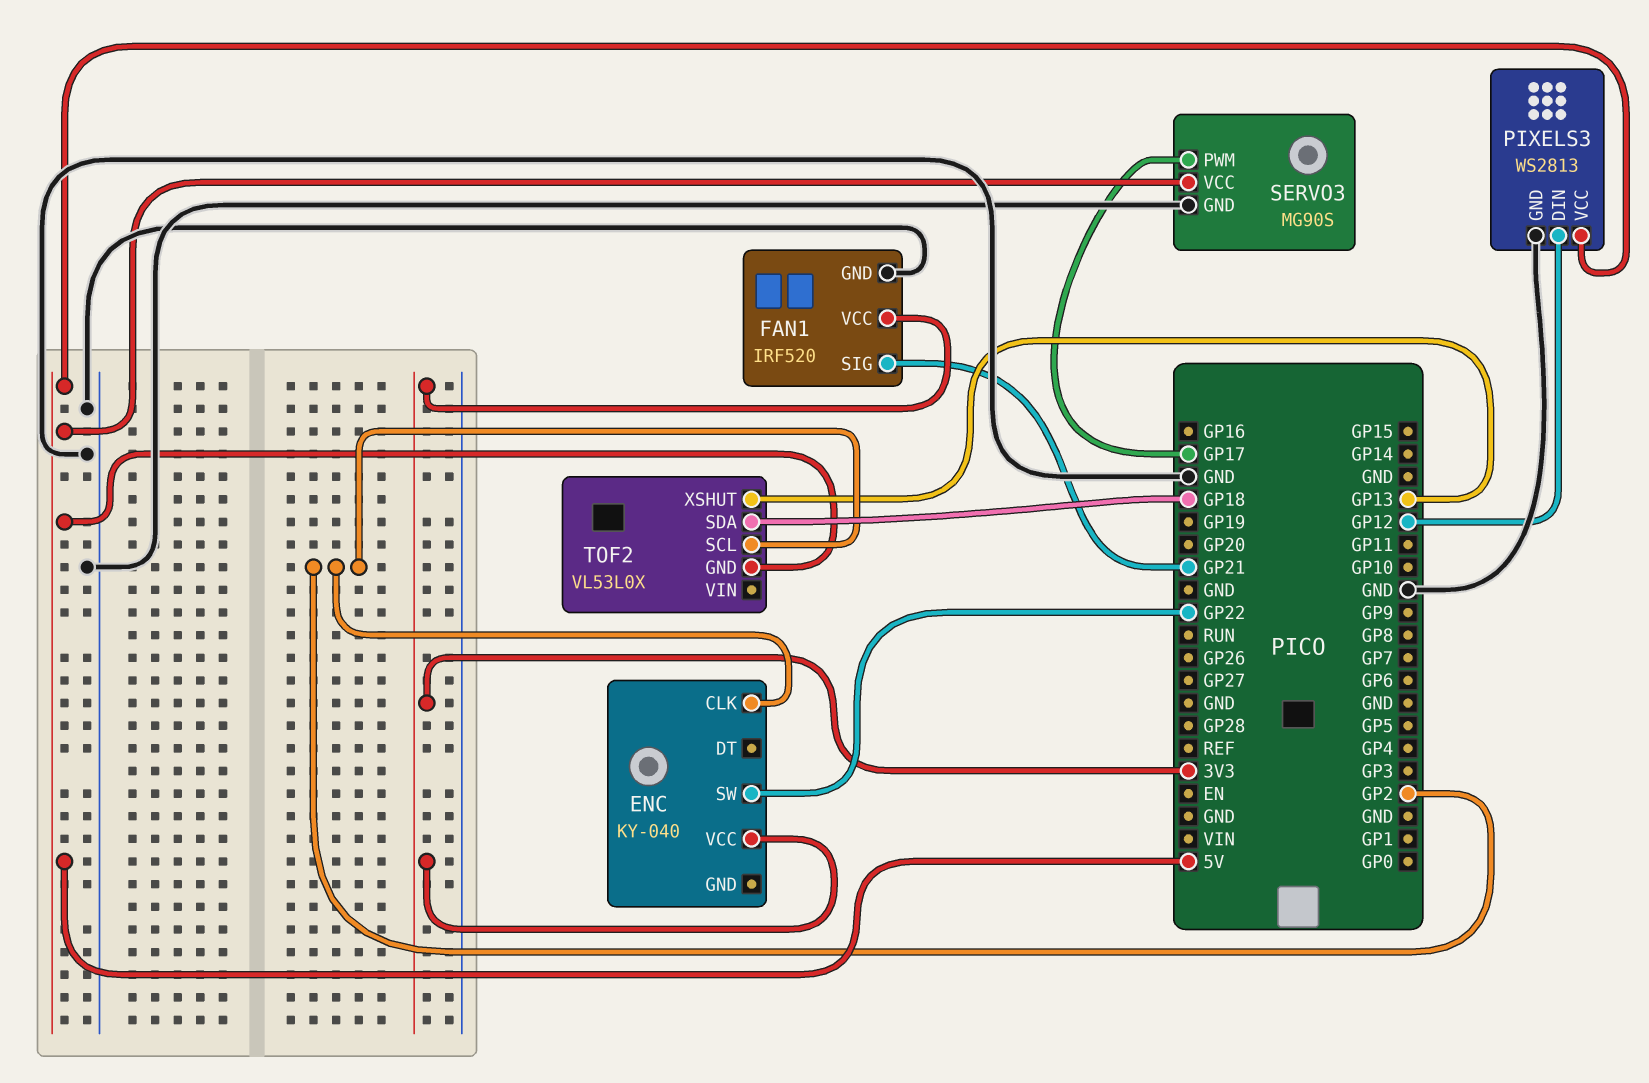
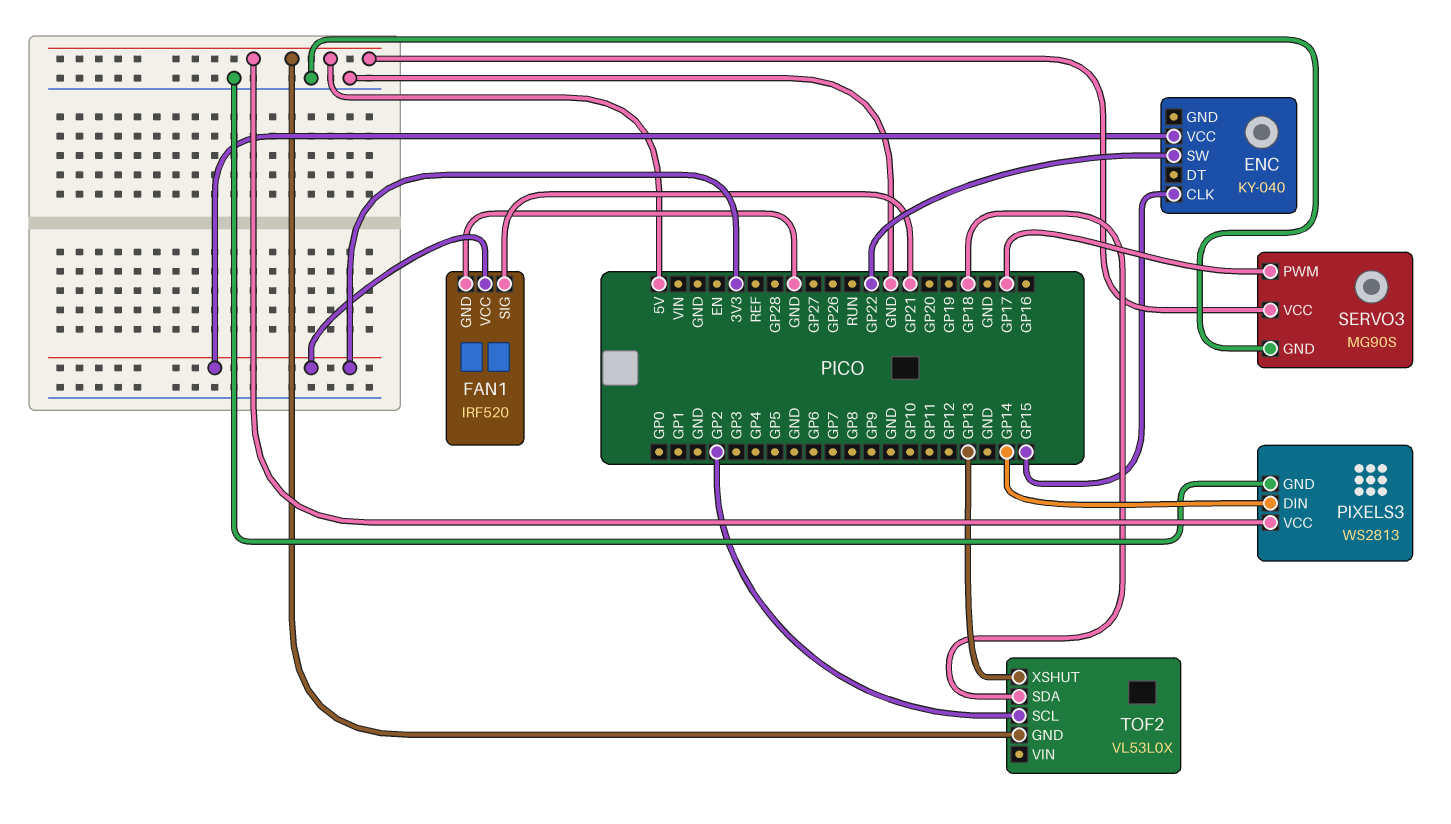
ENC pin CLK: GP2 -> GP15
PIXELS3 pin DIN: GP12 -> GP14

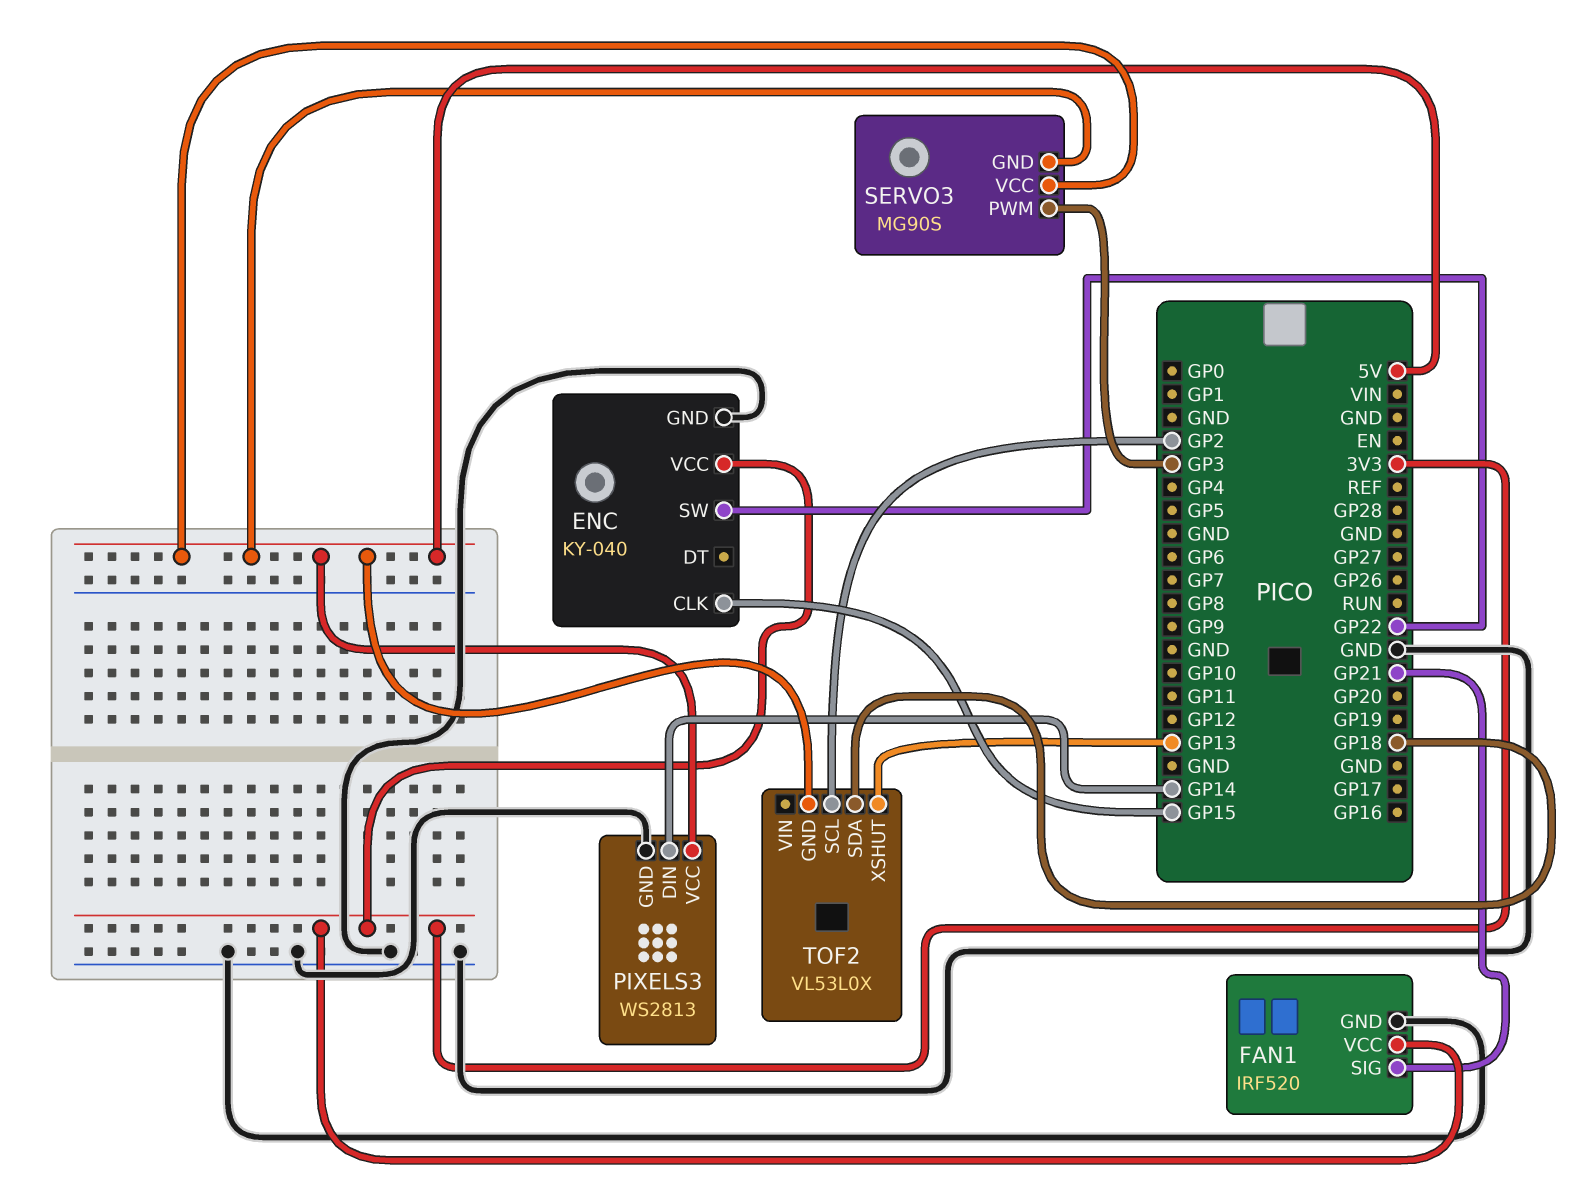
ENC pin GND: none -> GND
SERVO3 pin GND: GND -> 5V
SERVO3 pin PWM: GP17 -> GP3

